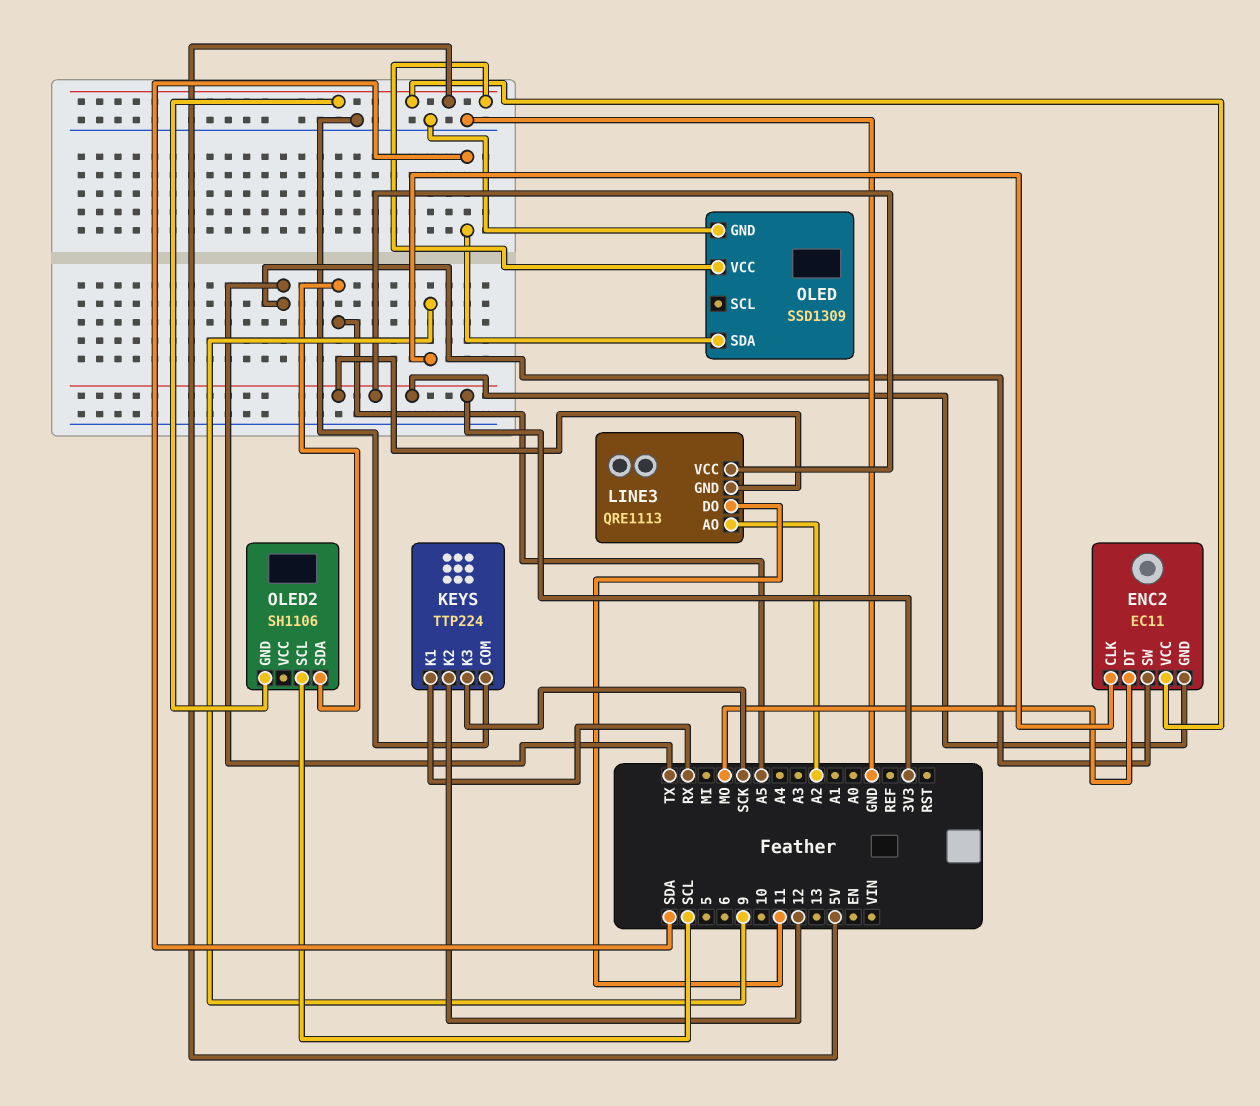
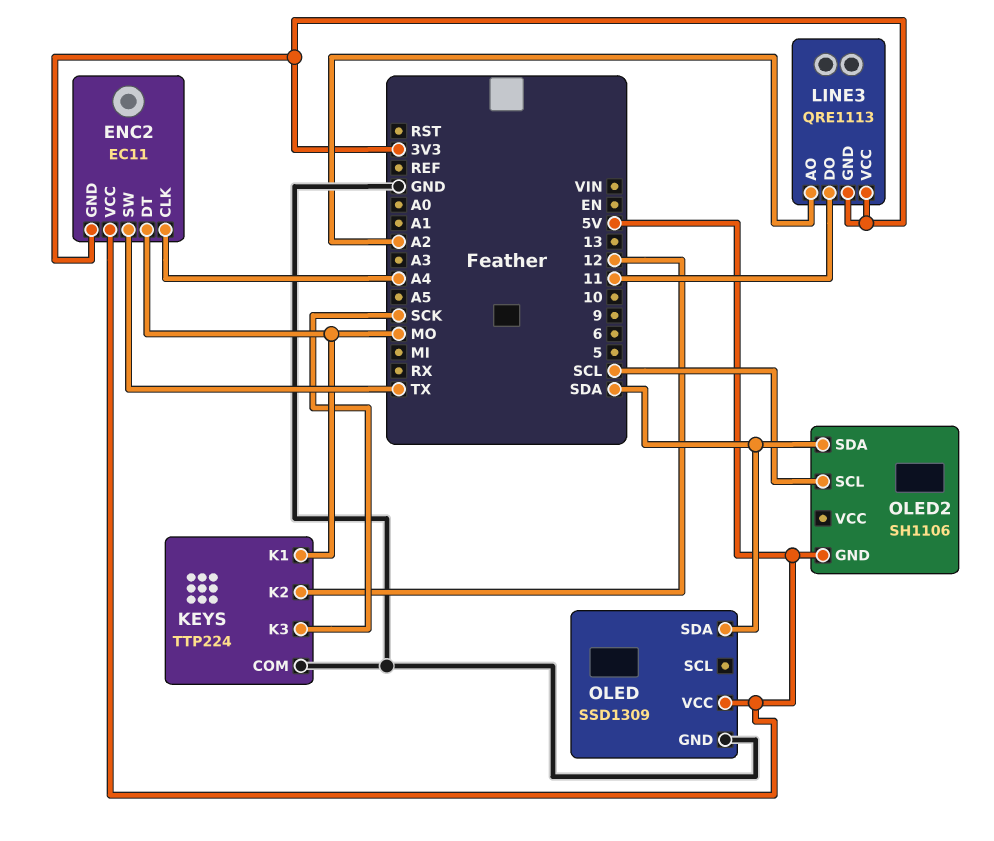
ENC2 pin CLK: 9 -> A4
KEYS pin K1: RX -> MO
OLED2 pin SDA: A5 -> SDA

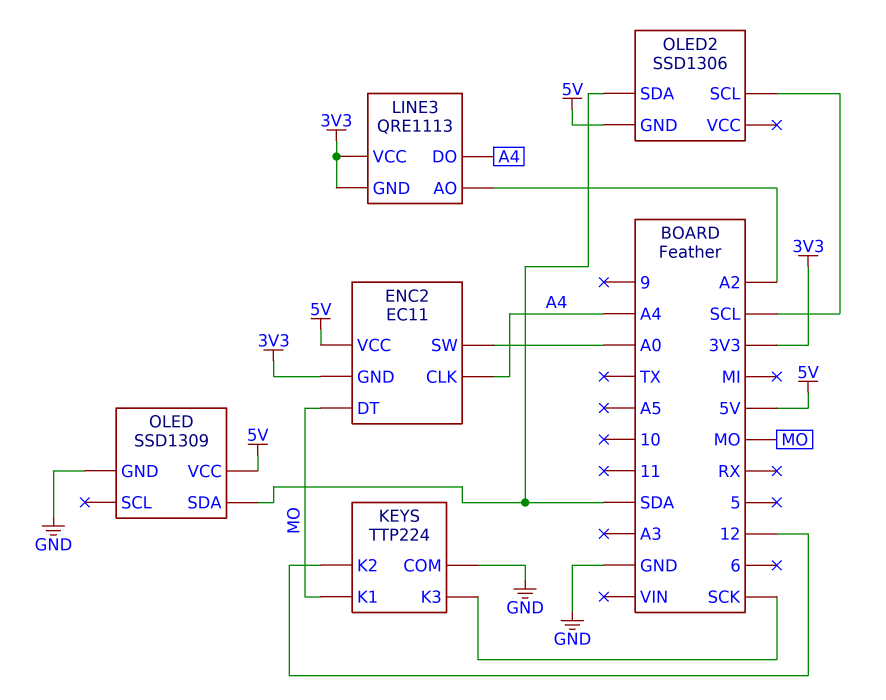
ENC2 pin SW: TX -> A0
LINE3 pin DO: 11 -> A4
OLED2: SH1106 -> SSD1306

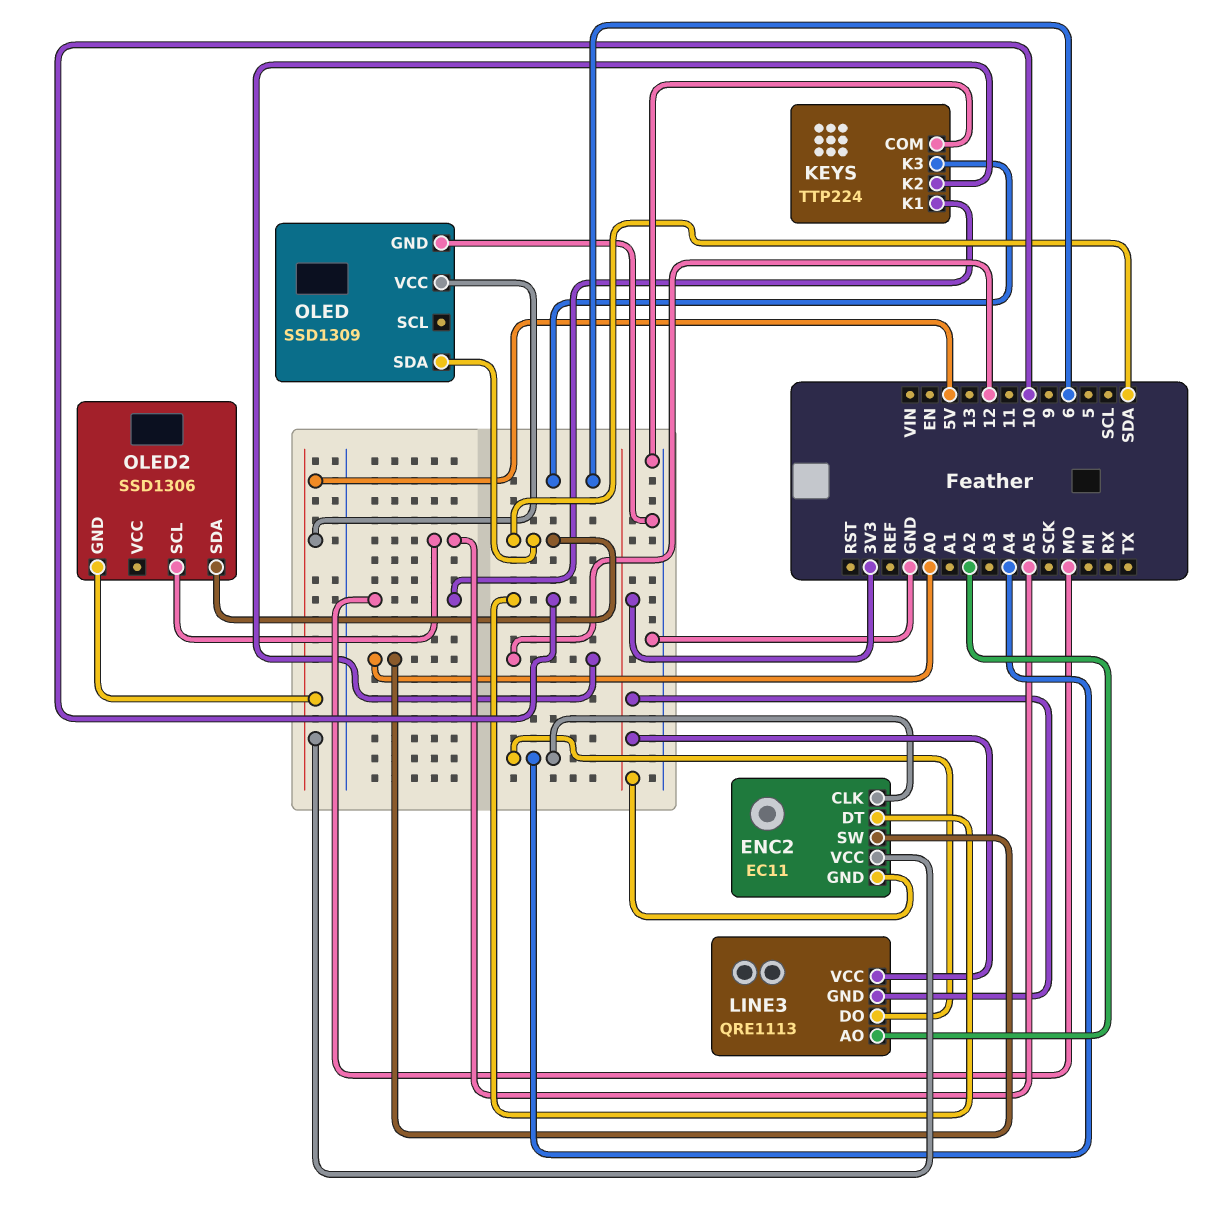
ENC2 pin DT: MO -> 10
KEYS pin K3: SCK -> 6
OLED2 pin SCL: SCL -> A5

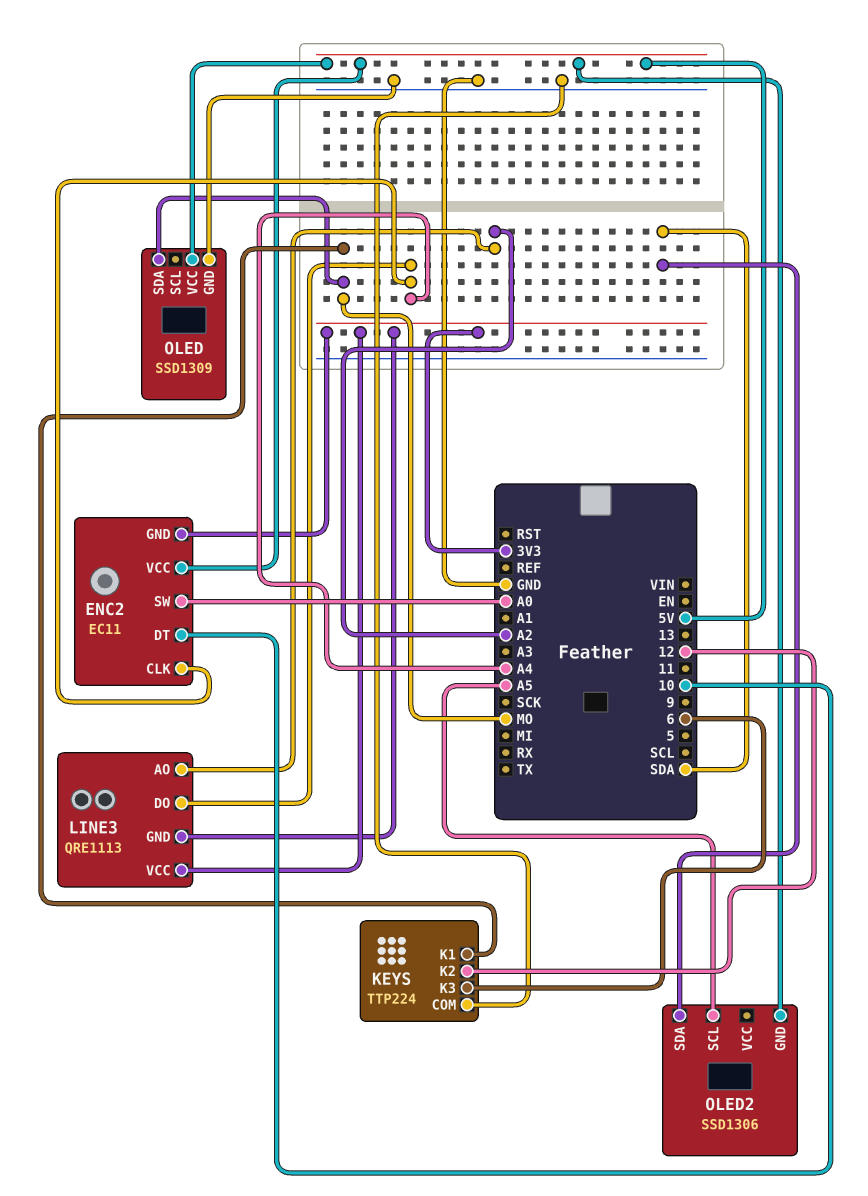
OLED pin SDA: SDA -> MO

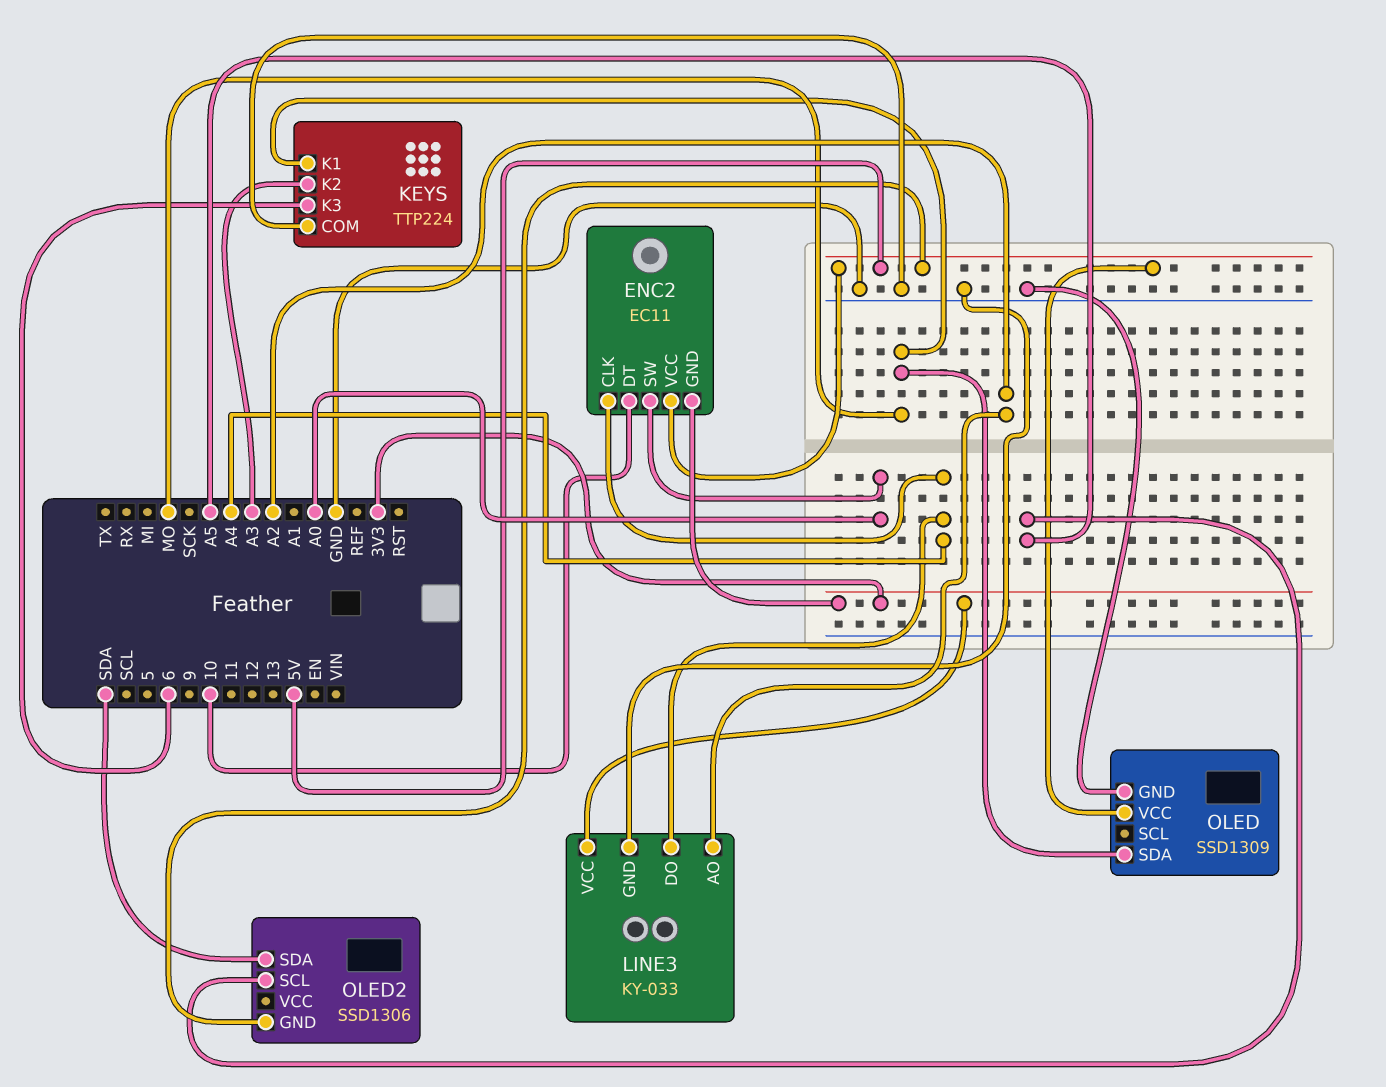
KEYS pin K2: 12 -> A3
LINE3: QRE1113 -> KY-033
LINE3 pin GND: 3V3 -> GND

